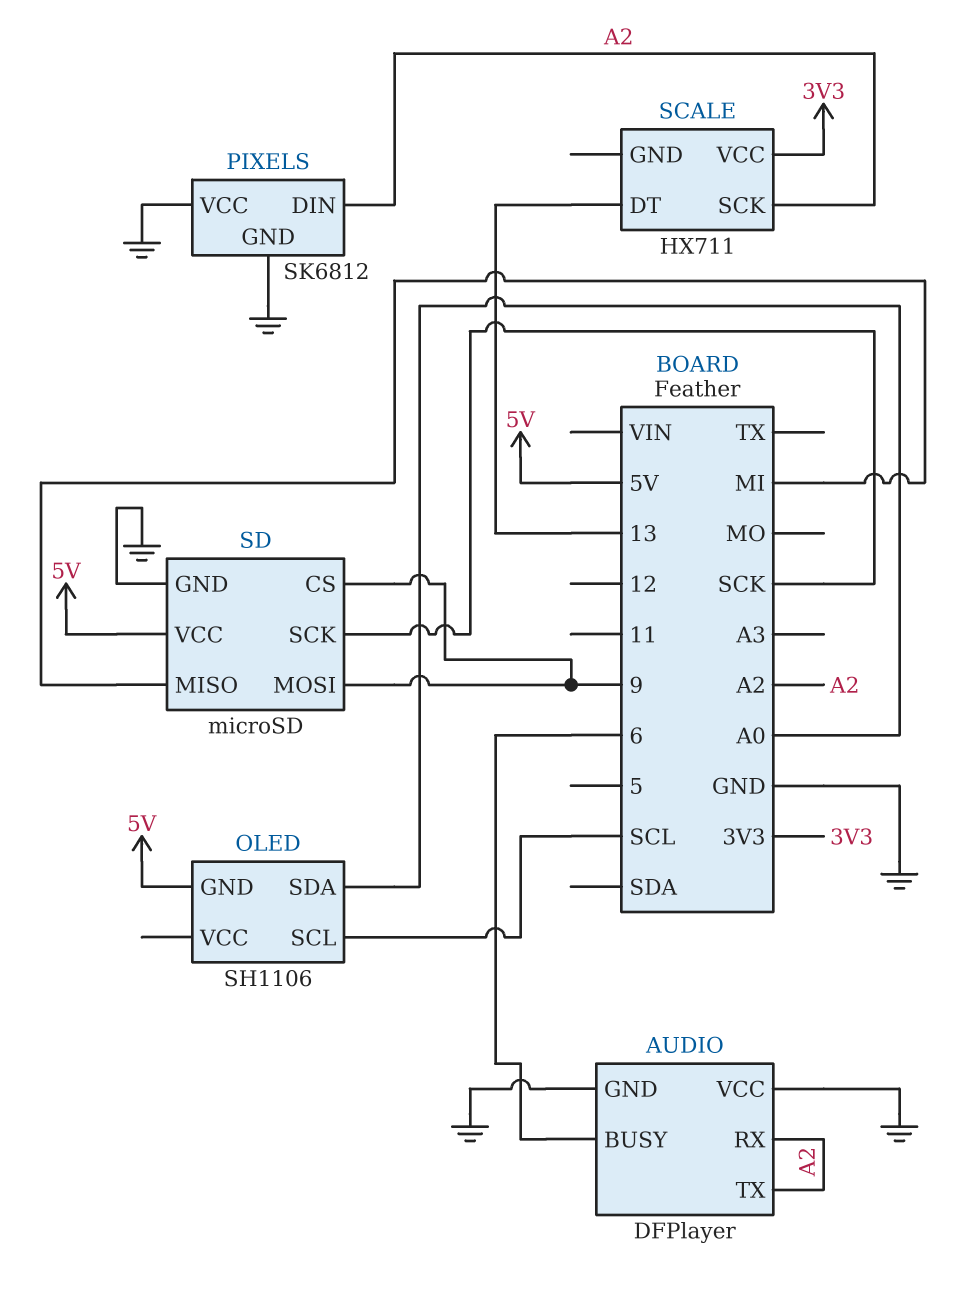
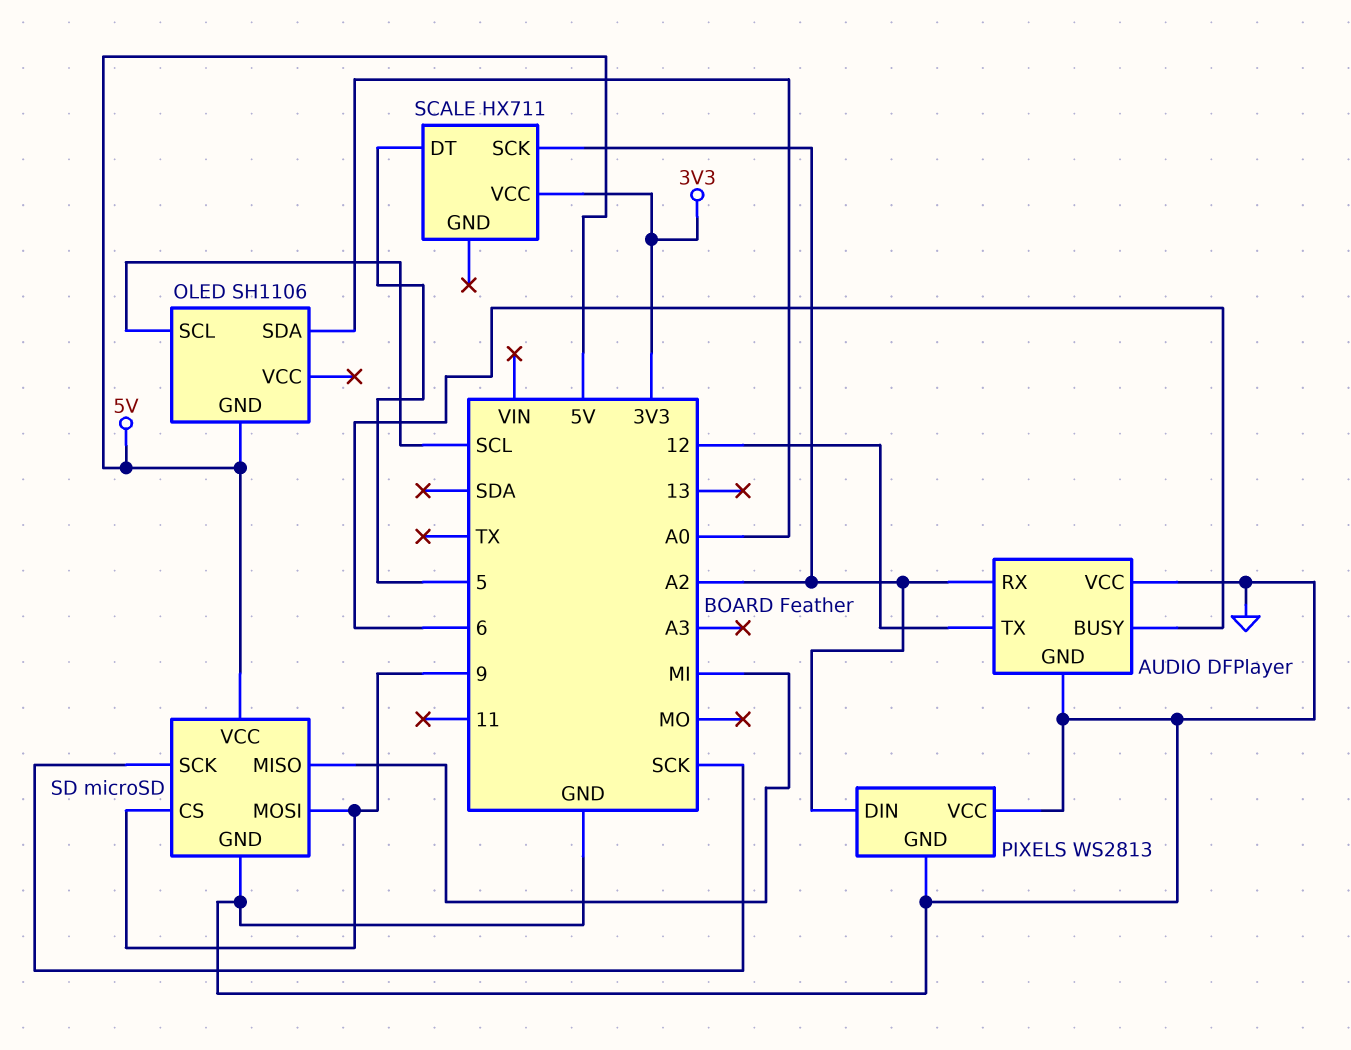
AUDIO pin TX: A2 -> 12
PIXELS: SK6812 -> WS2813
SCALE pin DT: 13 -> 5

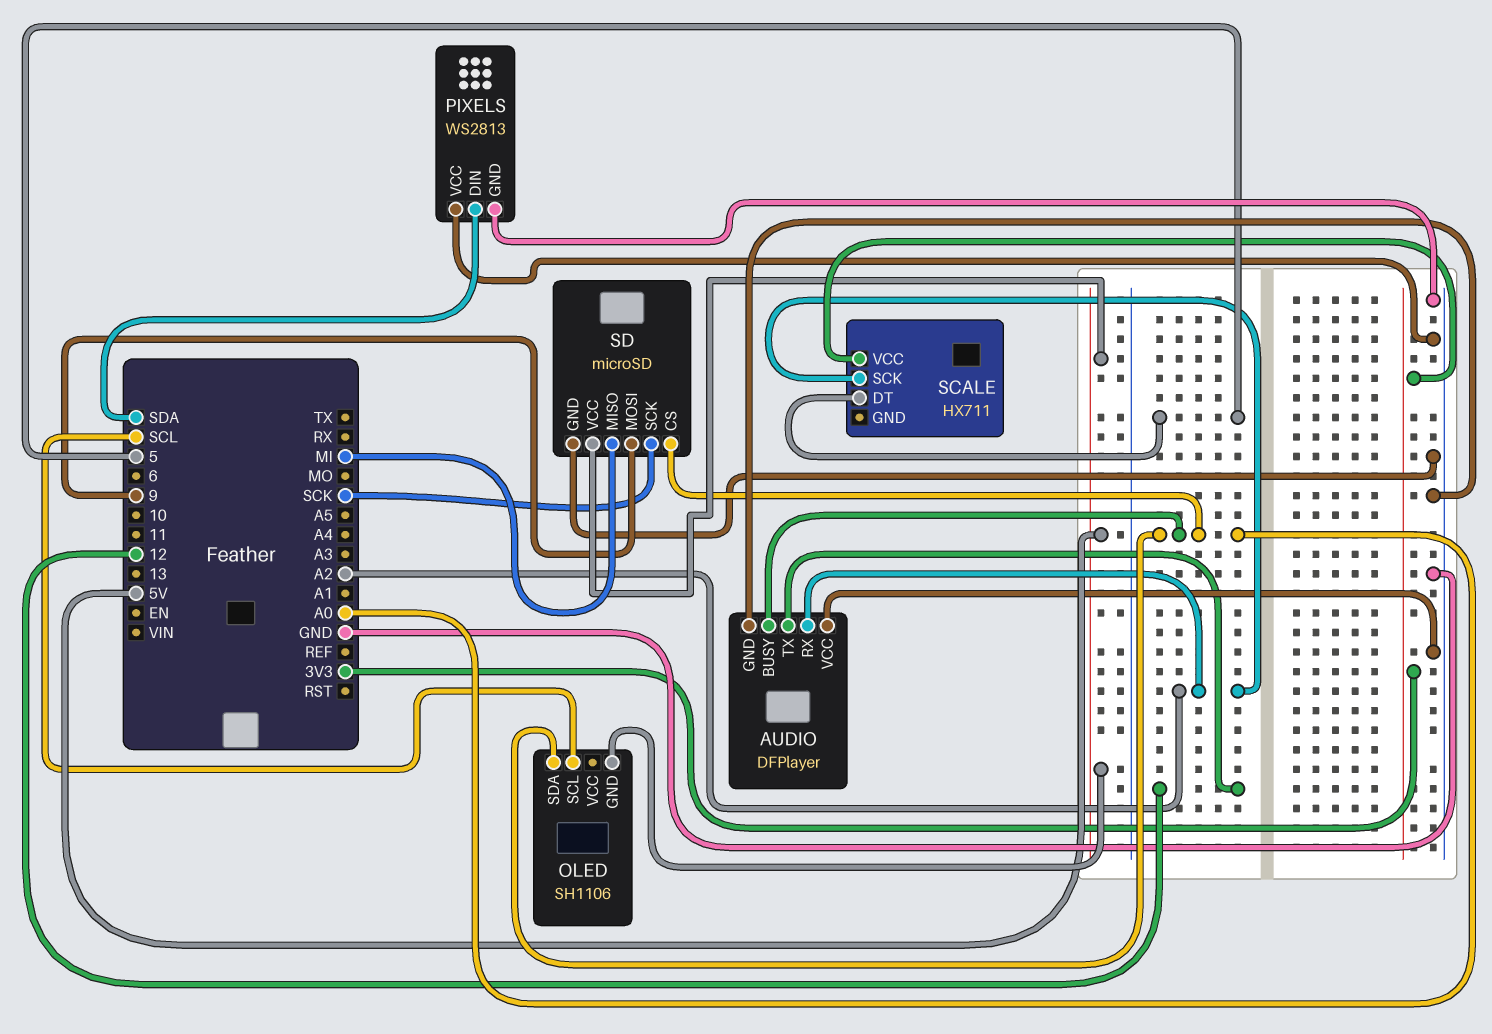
AUDIO pin BUSY: 6 -> A0
PIXELS pin DIN: A2 -> SDA
SD pin CS: 9 -> A0

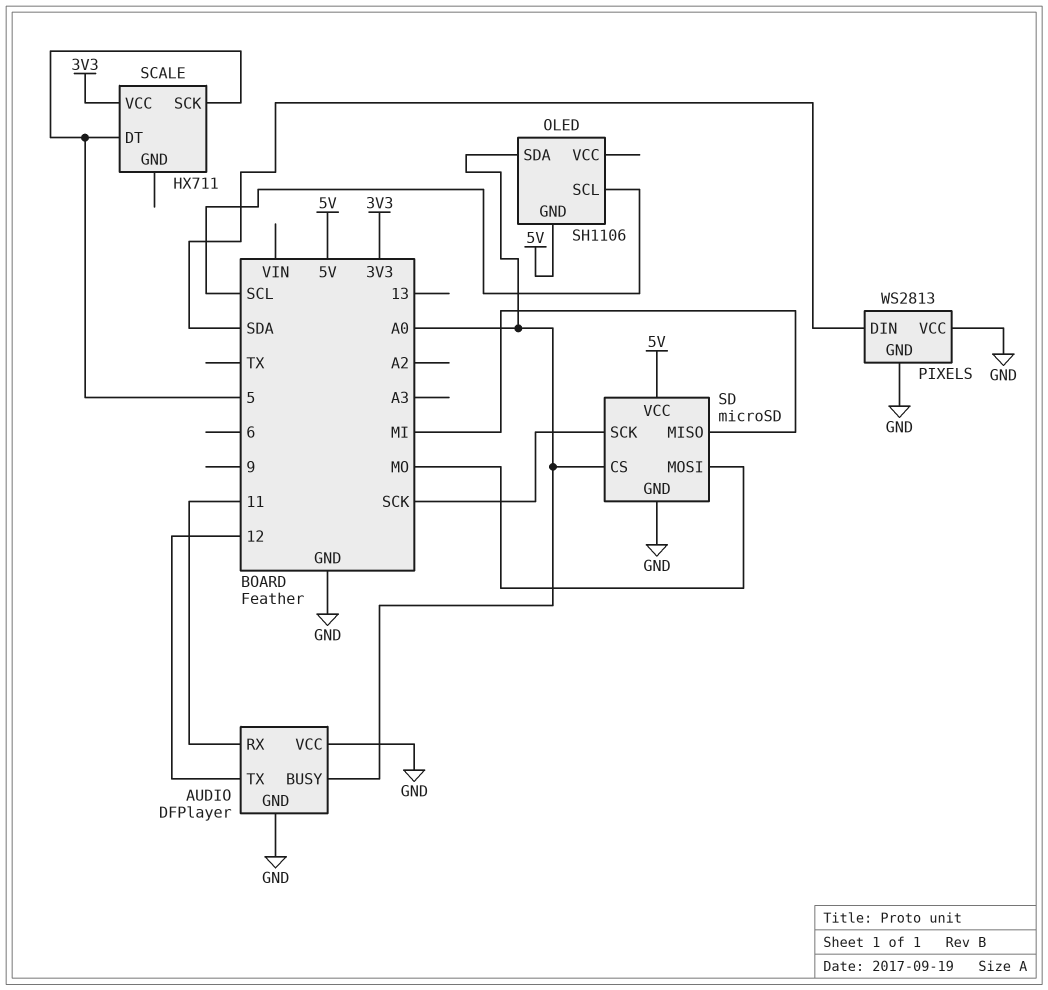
AUDIO pin RX: A2 -> 11
SCALE pin SCK: A2 -> 5
SD pin MOSI: 9 -> MO

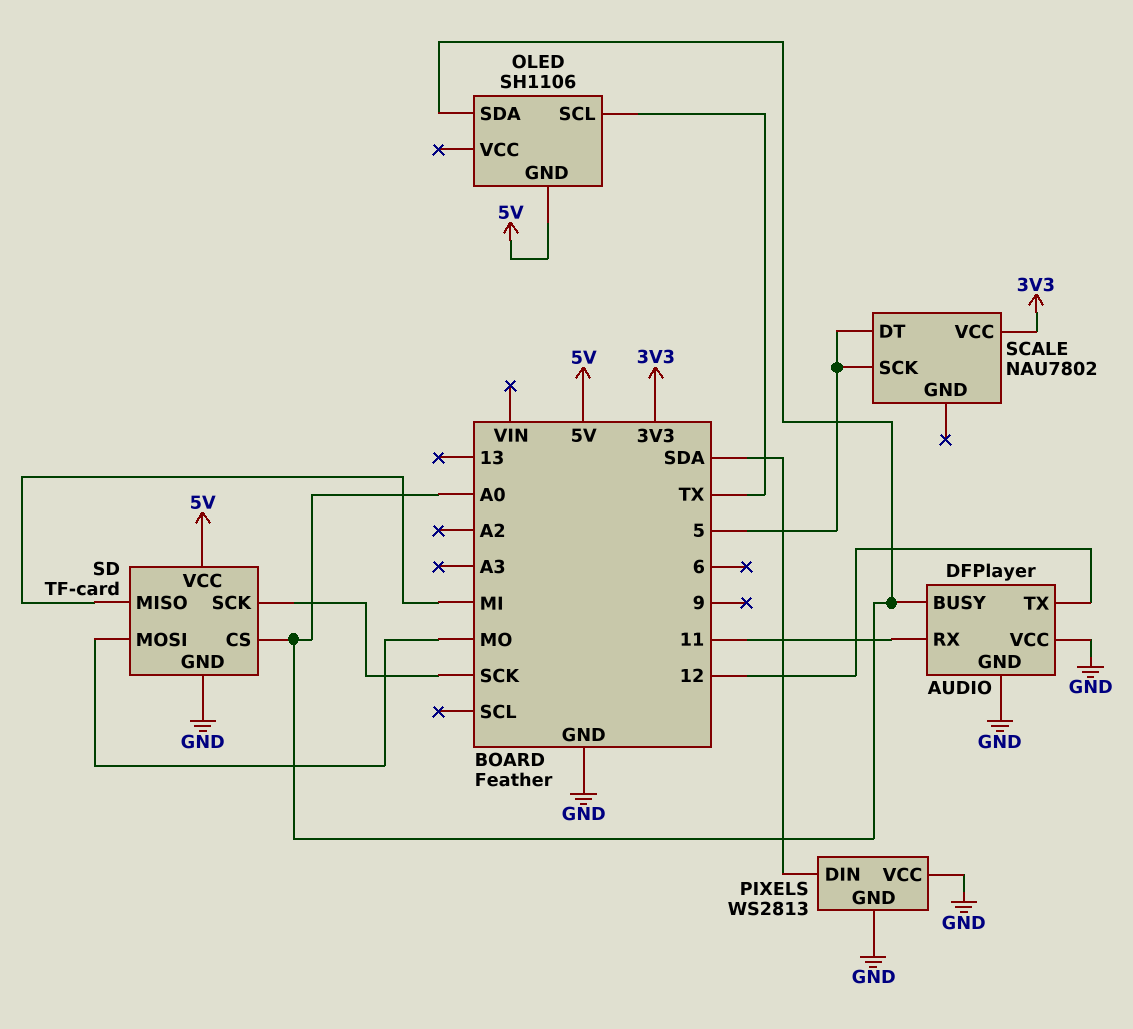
OLED pin SCL: SCL -> TX
SCALE: HX711 -> NAU7802
SD: microSD -> TF-card

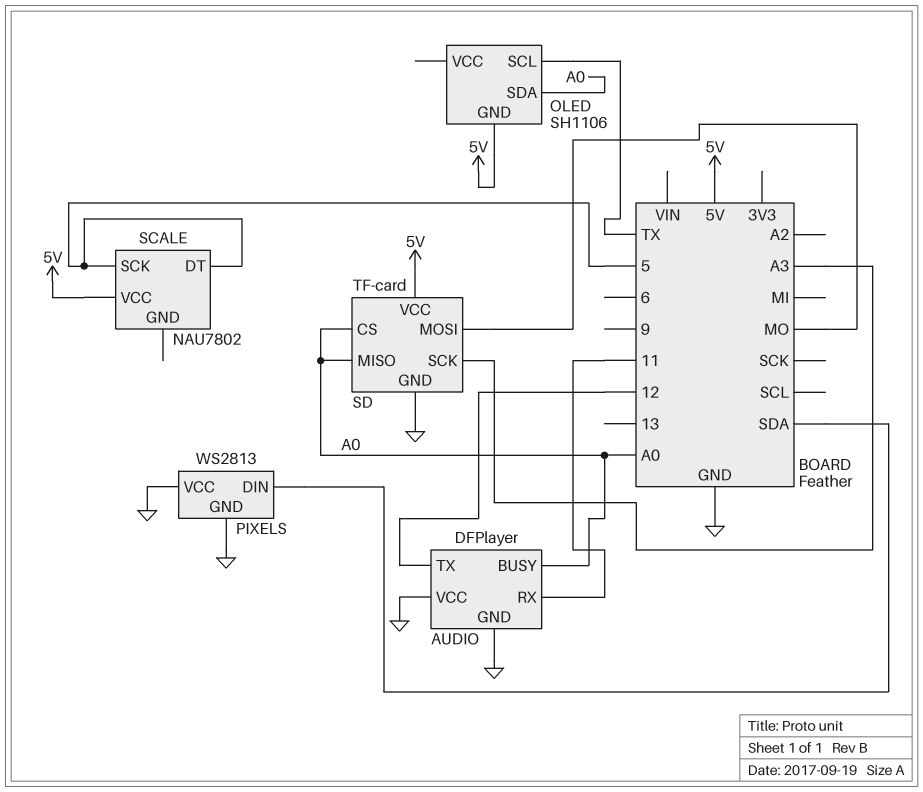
SCALE pin VCC: 3V3 -> 5V
SD pin MISO: MI -> A0
SD pin SCK: SCK -> A3

